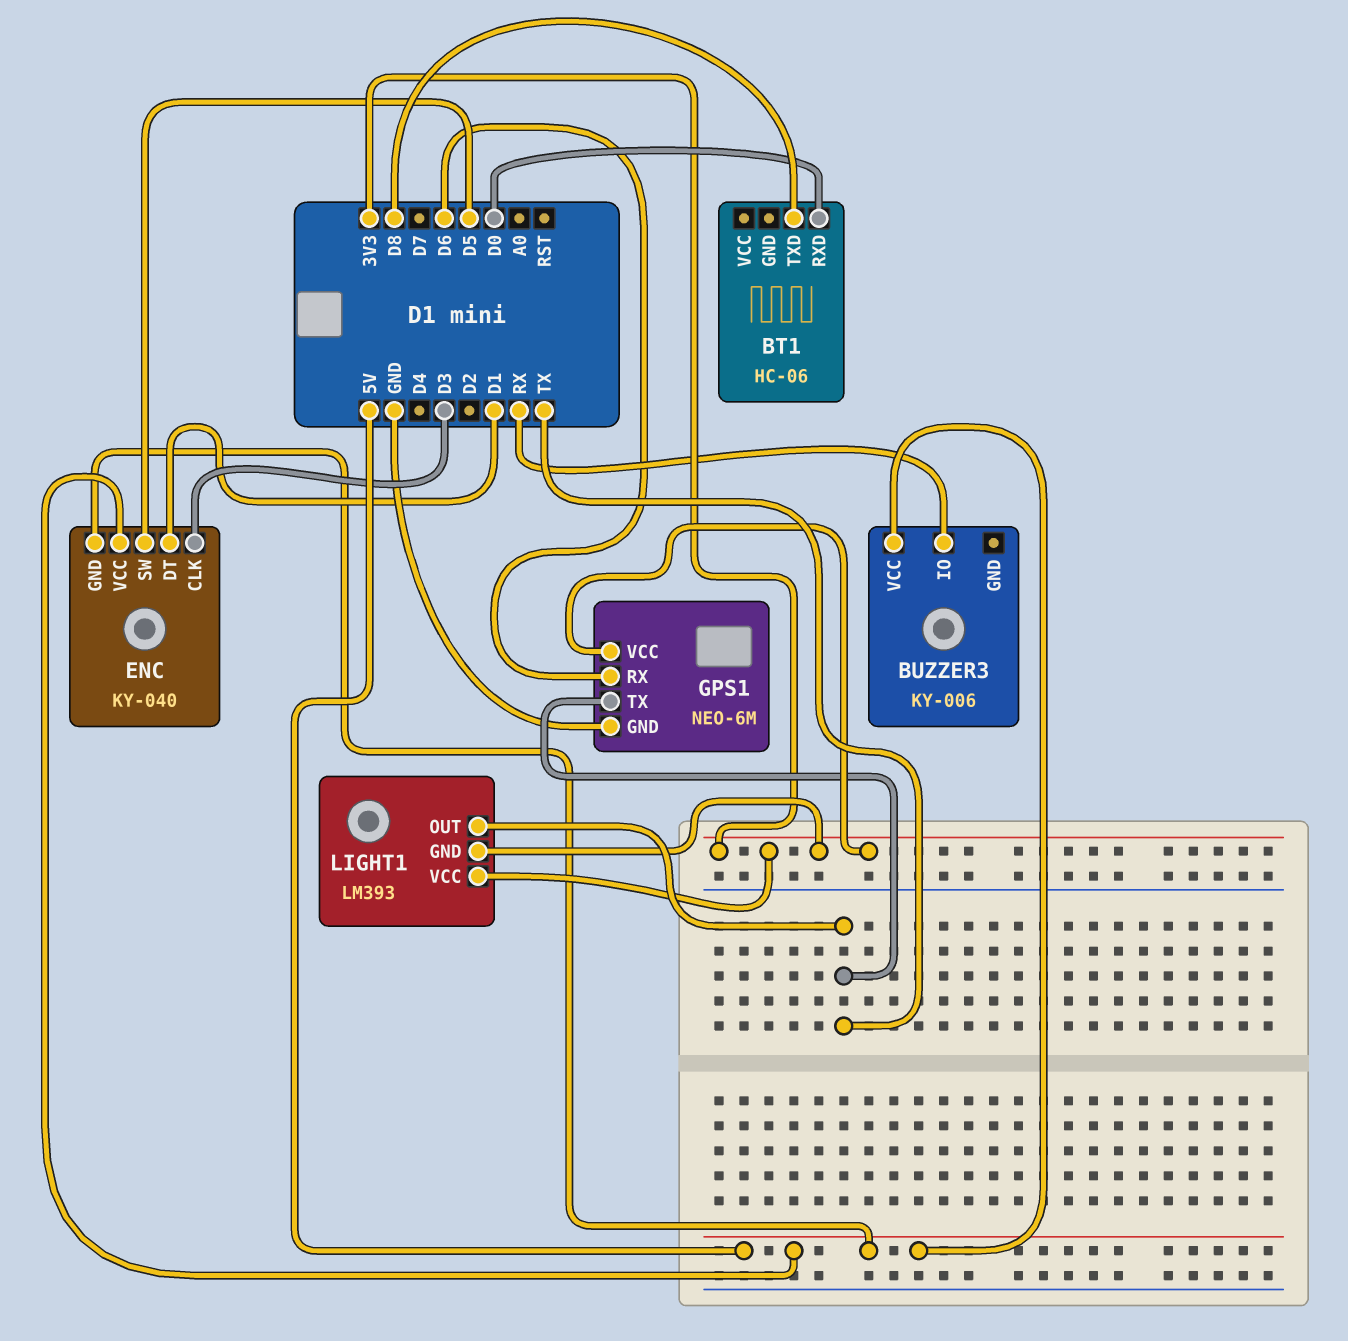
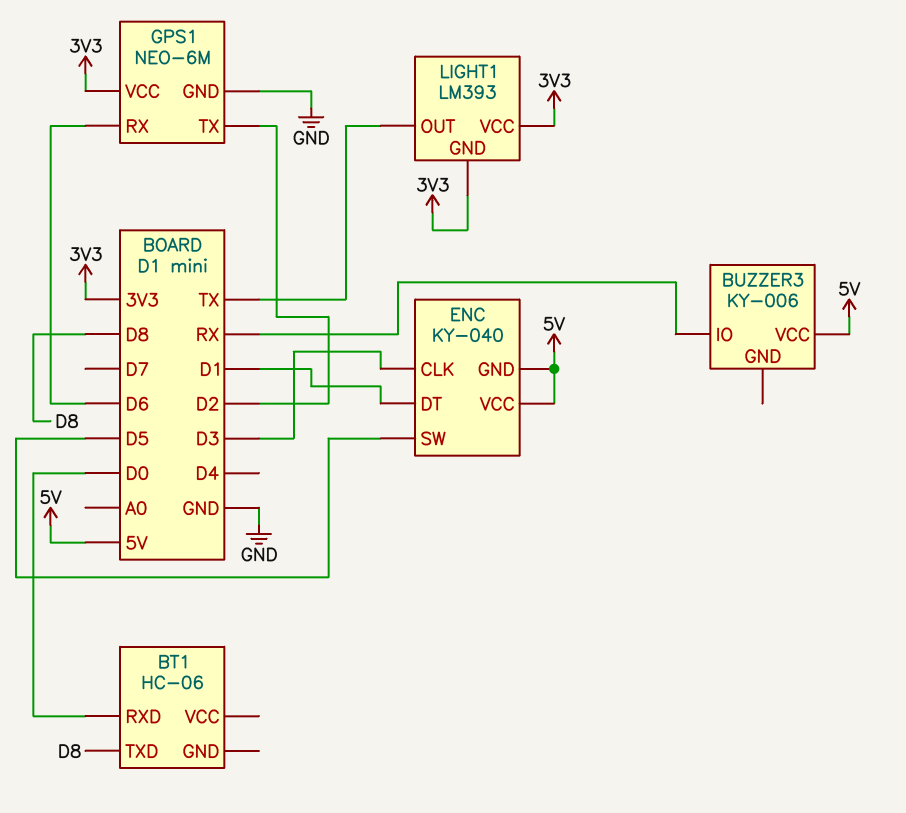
GPS1 pin TX: TX -> D2

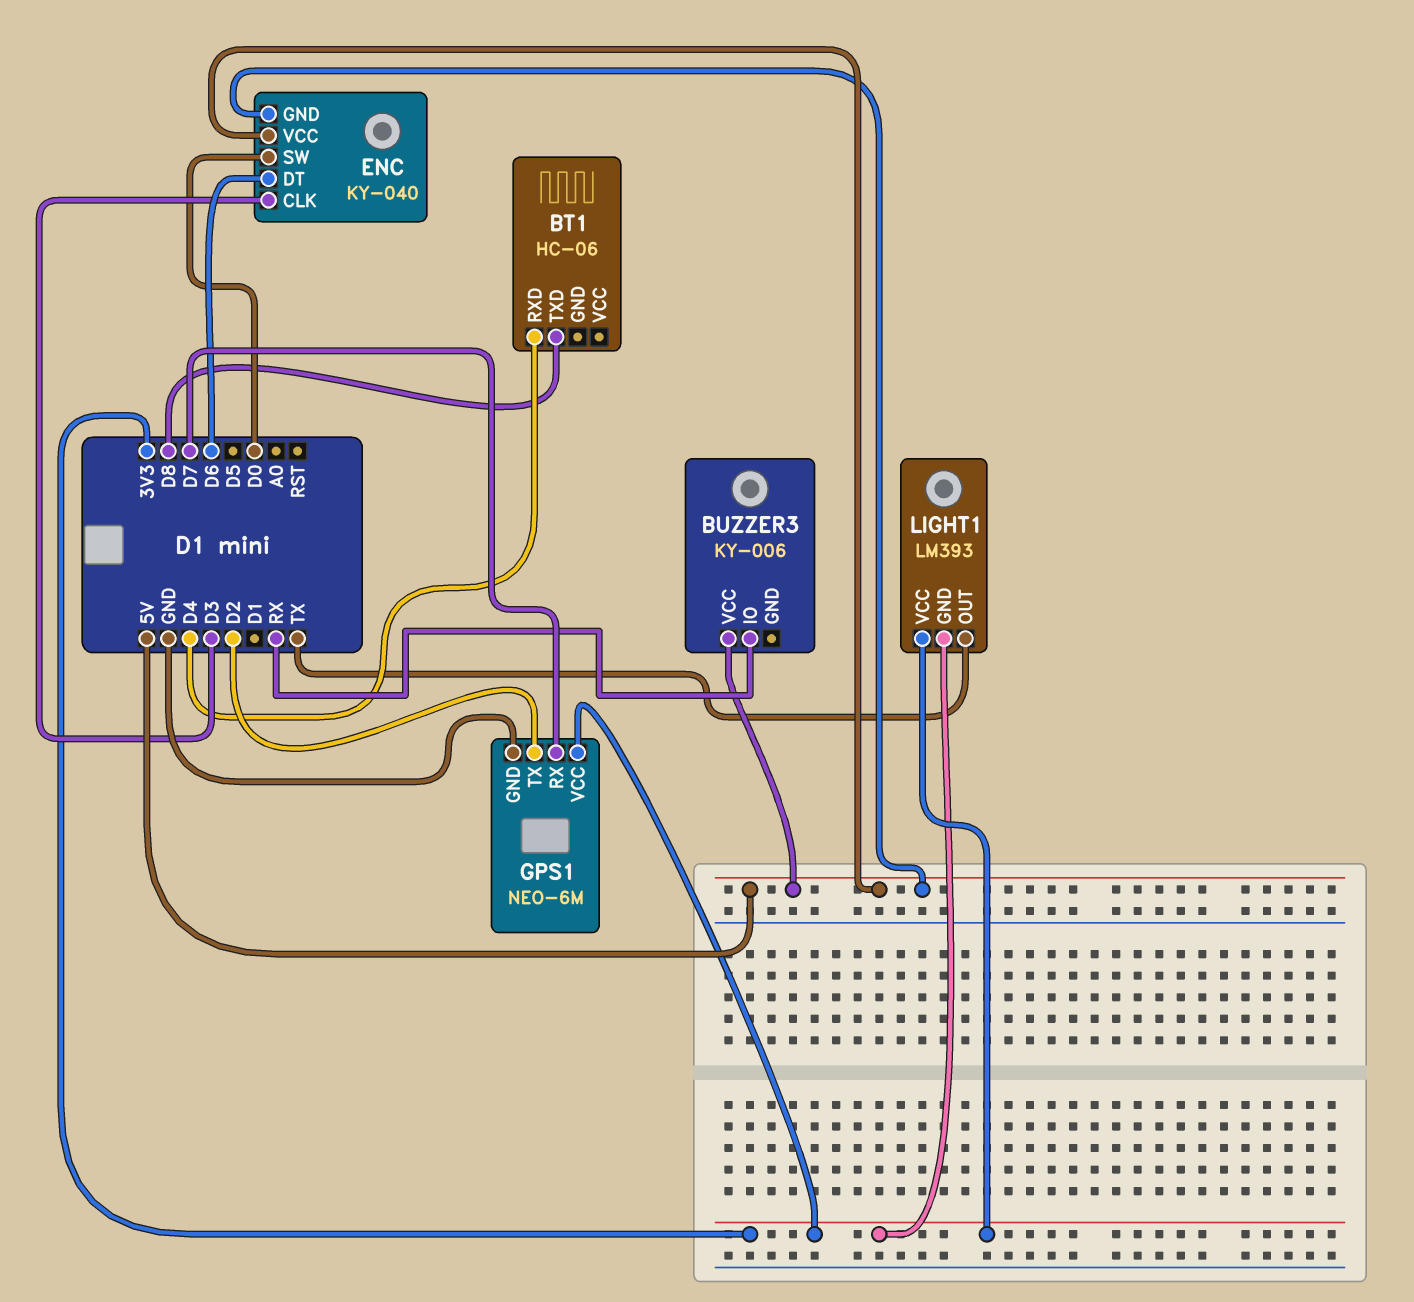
BT1 pin RXD: D0 -> D4
ENC pin DT: D1 -> D6
ENC pin SW: D5 -> D0
GPS1 pin RX: D6 -> D7

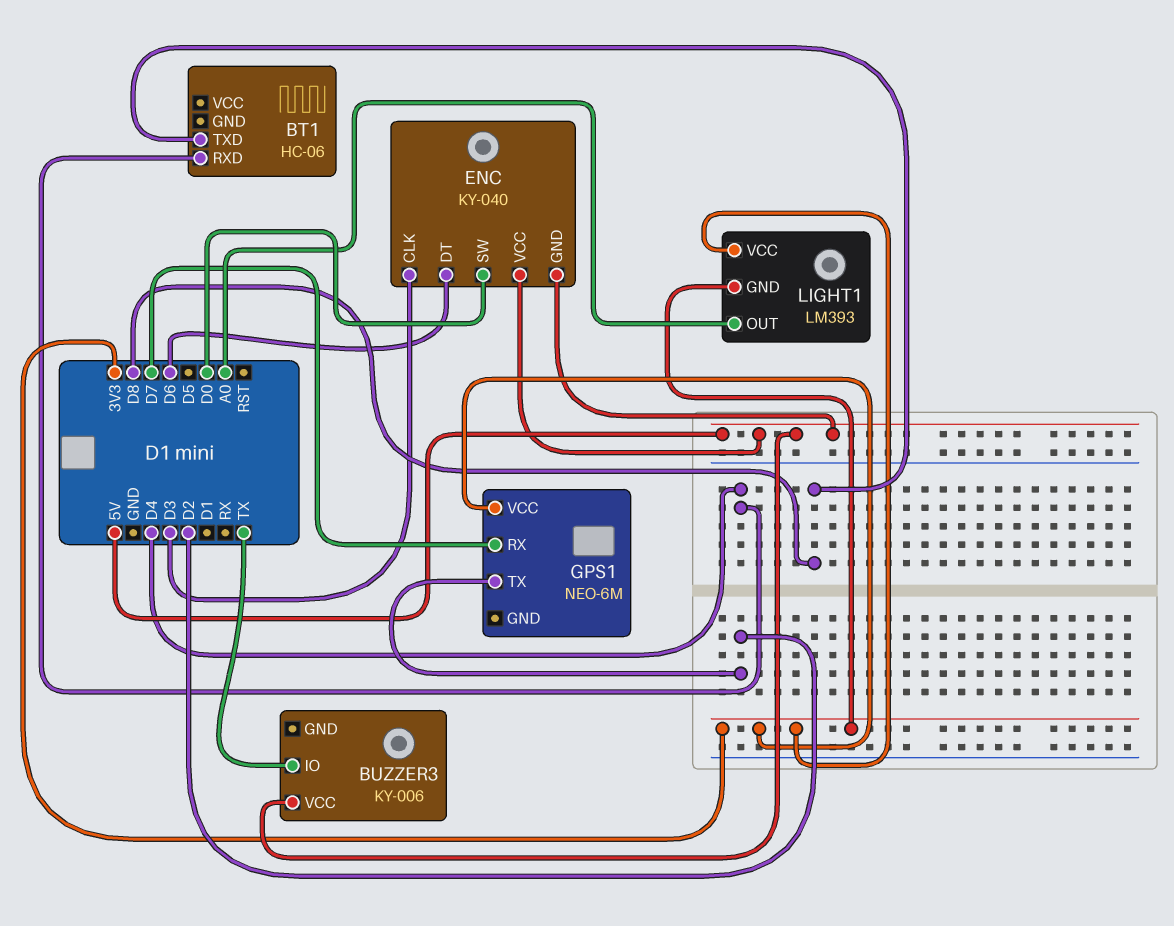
BUZZER3 pin IO: RX -> TX
GPS1 pin GND: GND -> none
LIGHT1 pin OUT: TX -> A0

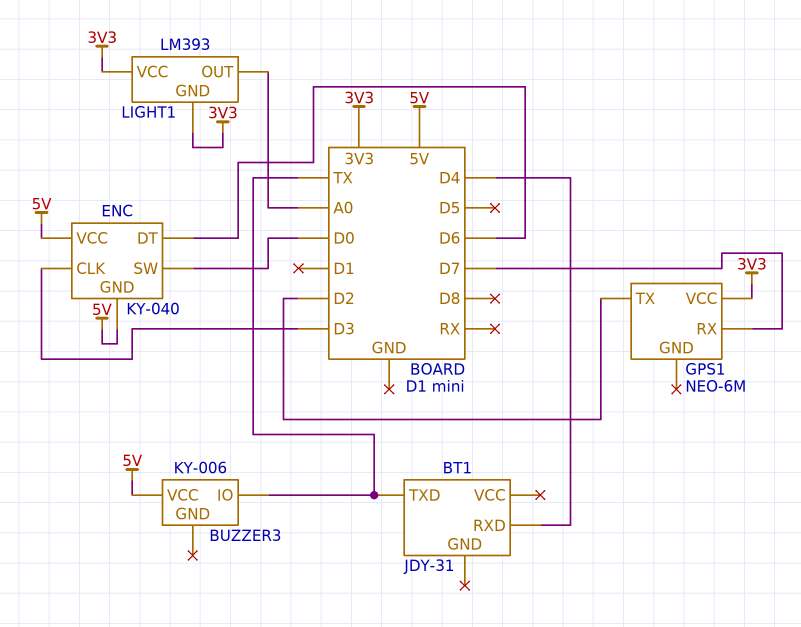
BT1: HC-06 -> JDY-31
BT1 pin TXD: D8 -> TX

